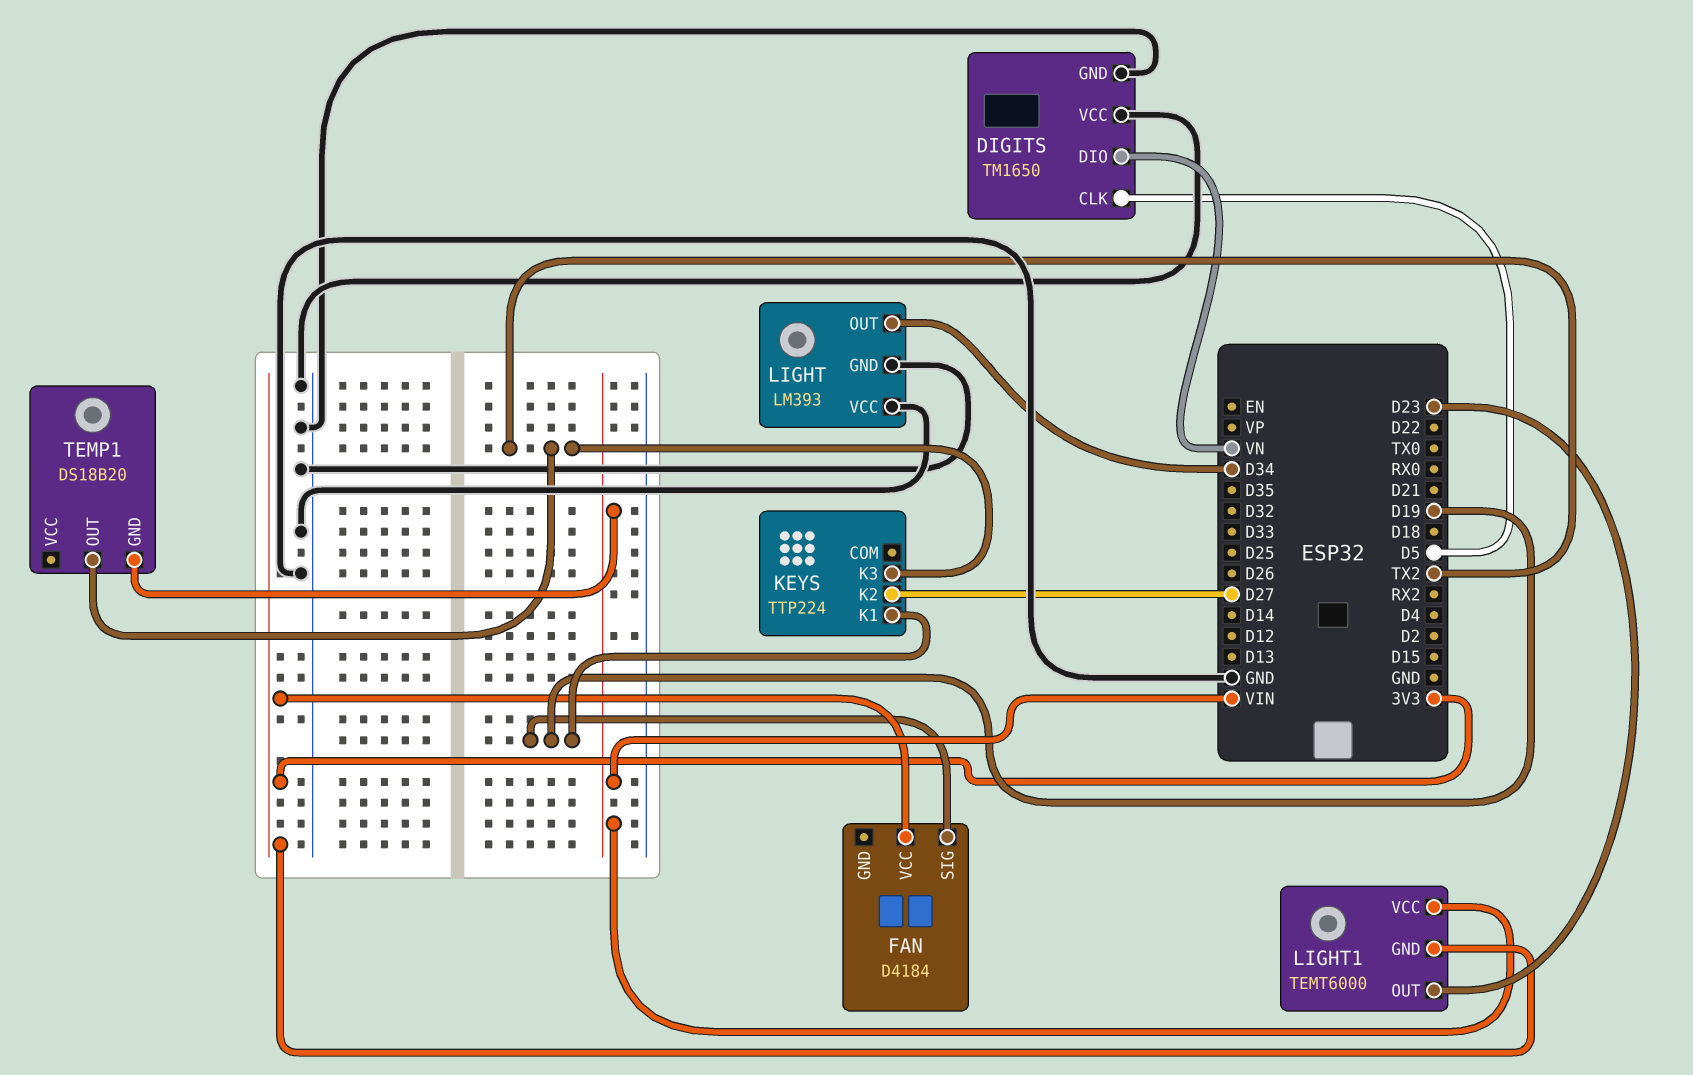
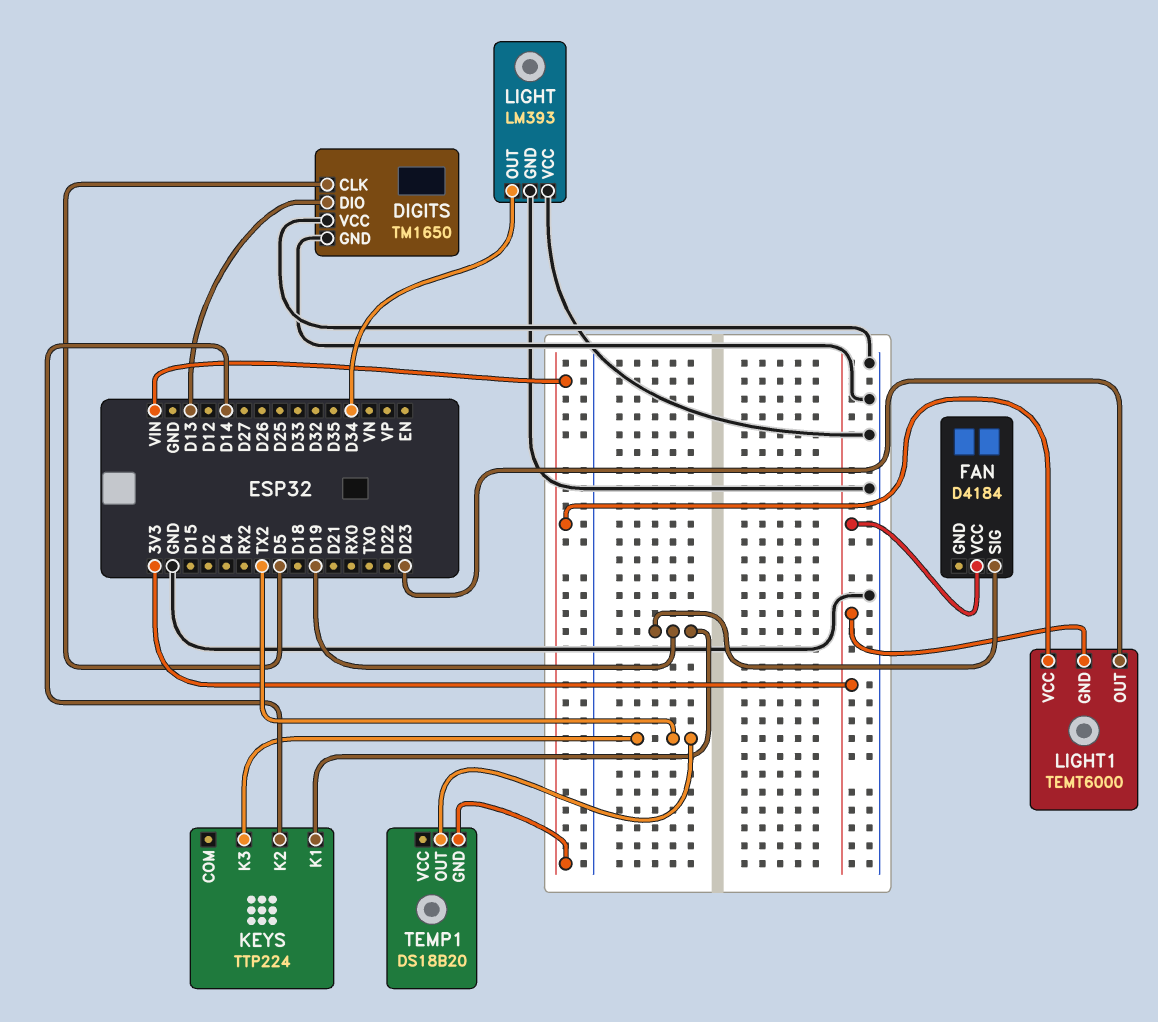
DIGITS pin DIO: VN -> D13
KEYS pin K2: D27 -> D14

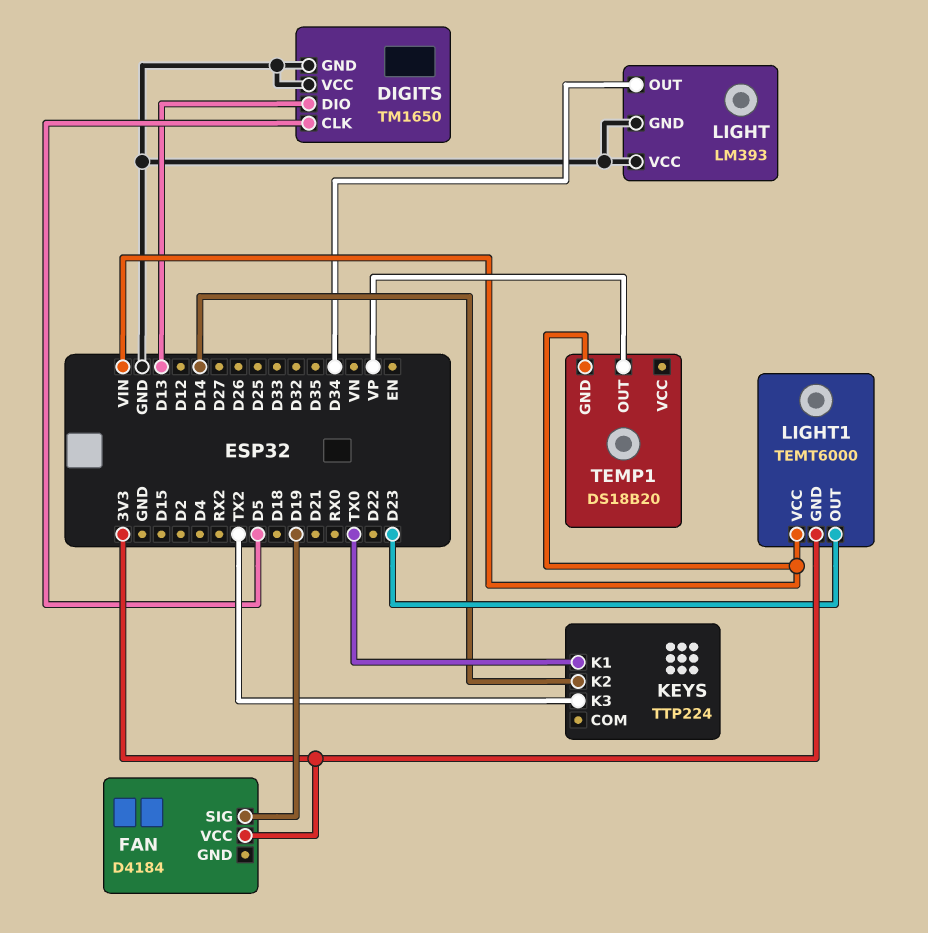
KEYS pin K1: D19 -> TX0
TEMP1 pin OUT: TX2 -> VP

